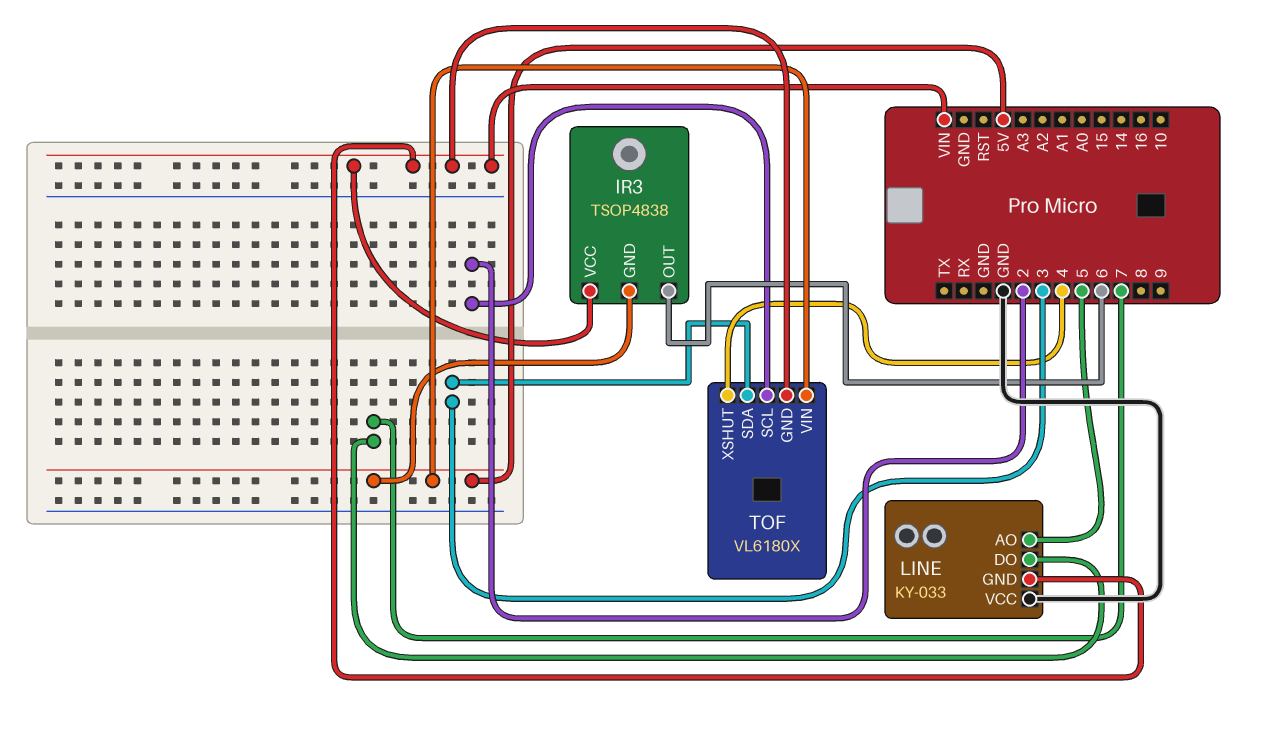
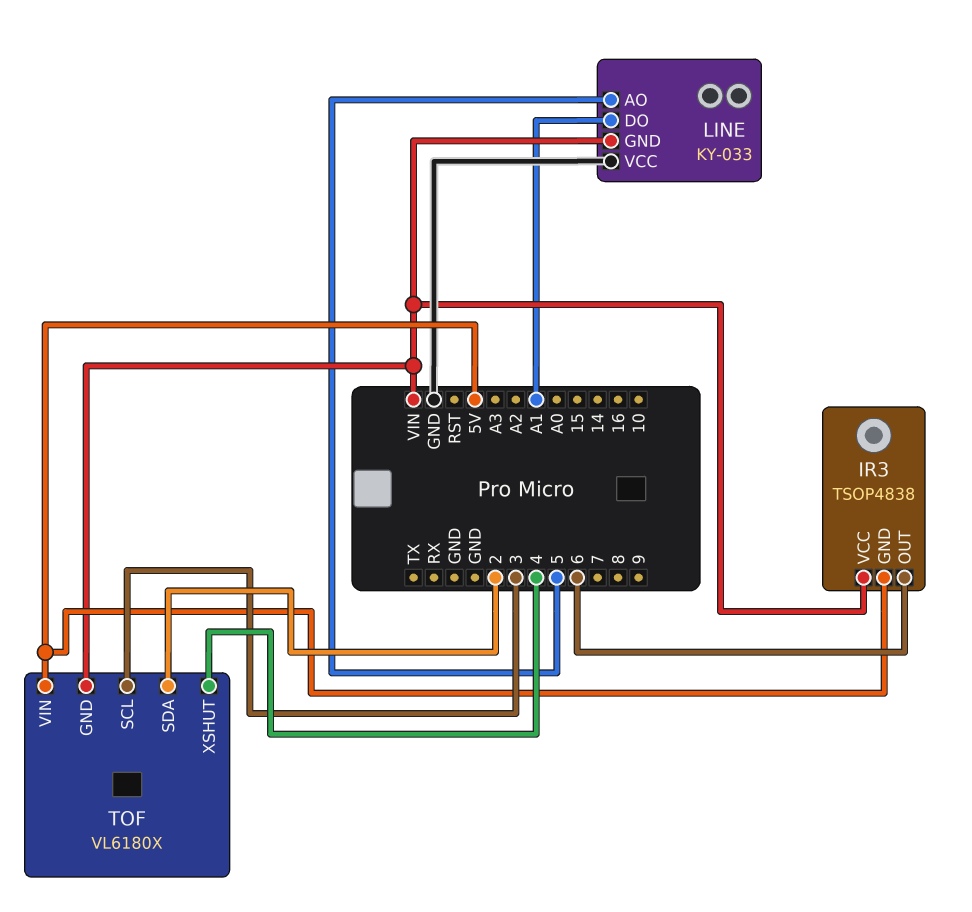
LINE pin DO: 7 -> A1
TOF pin SCL: 2 -> 3
TOF pin SDA: 3 -> 2

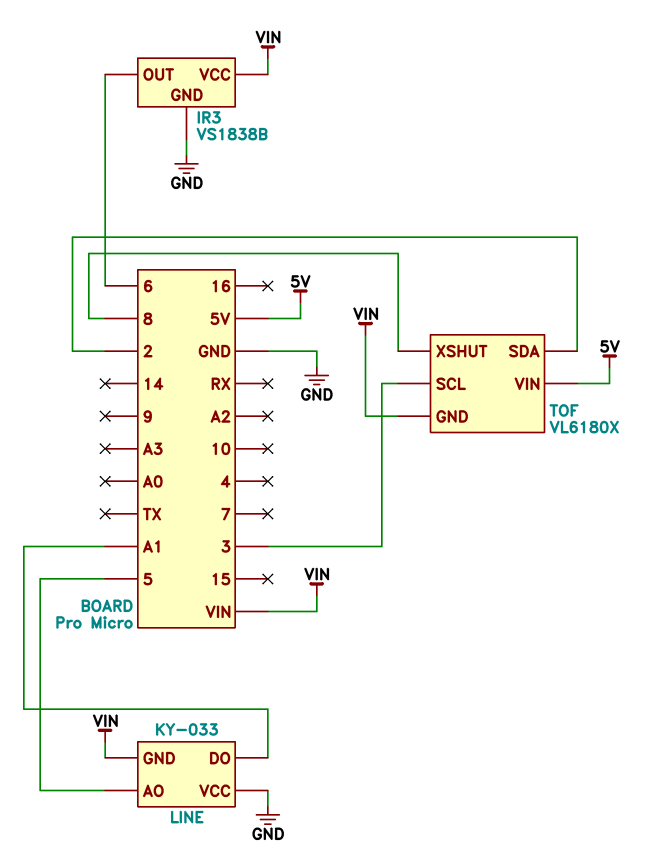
IR3: TSOP4838 -> VS1838B
IR3 pin GND: 5V -> GND
TOF pin XSHUT: 4 -> 8

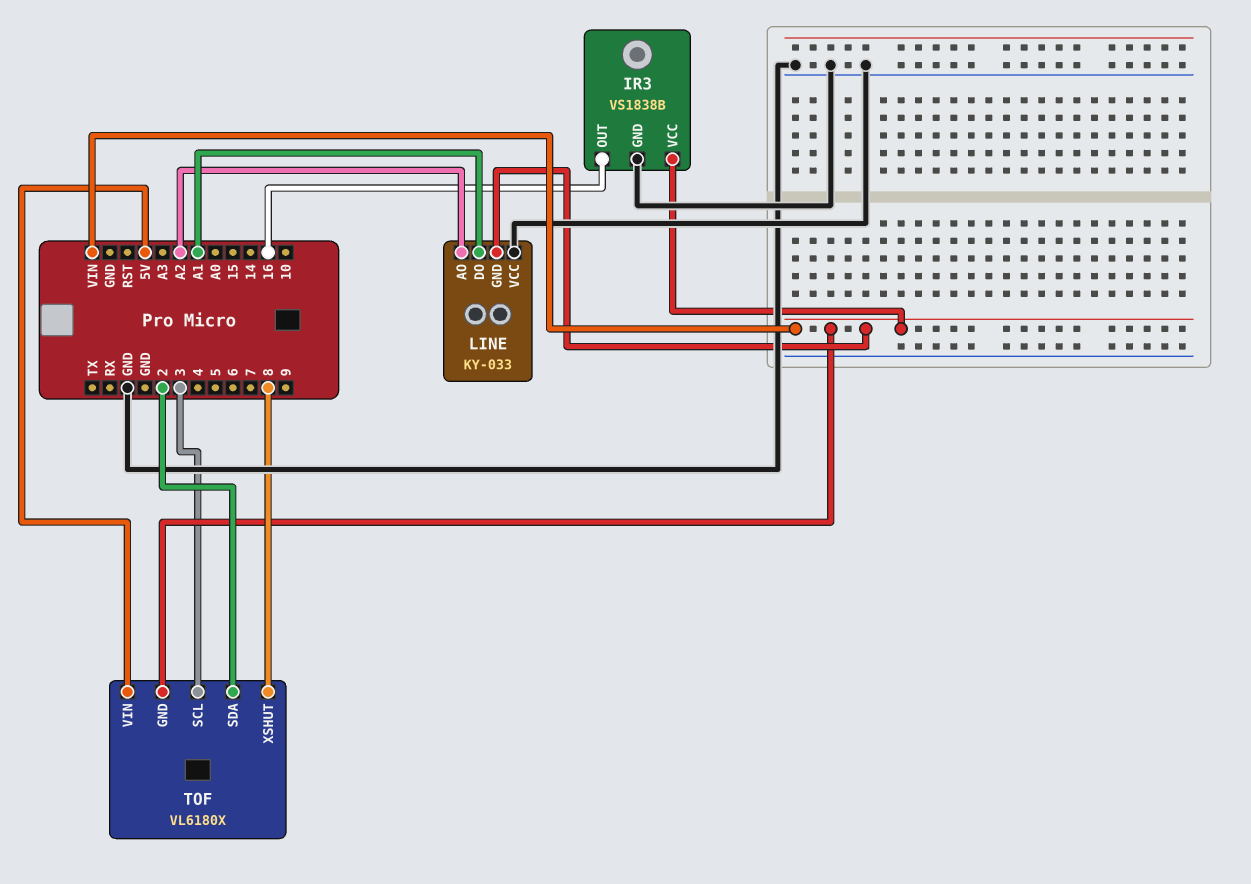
IR3 pin OUT: 6 -> 16
LINE pin AO: 5 -> A2

